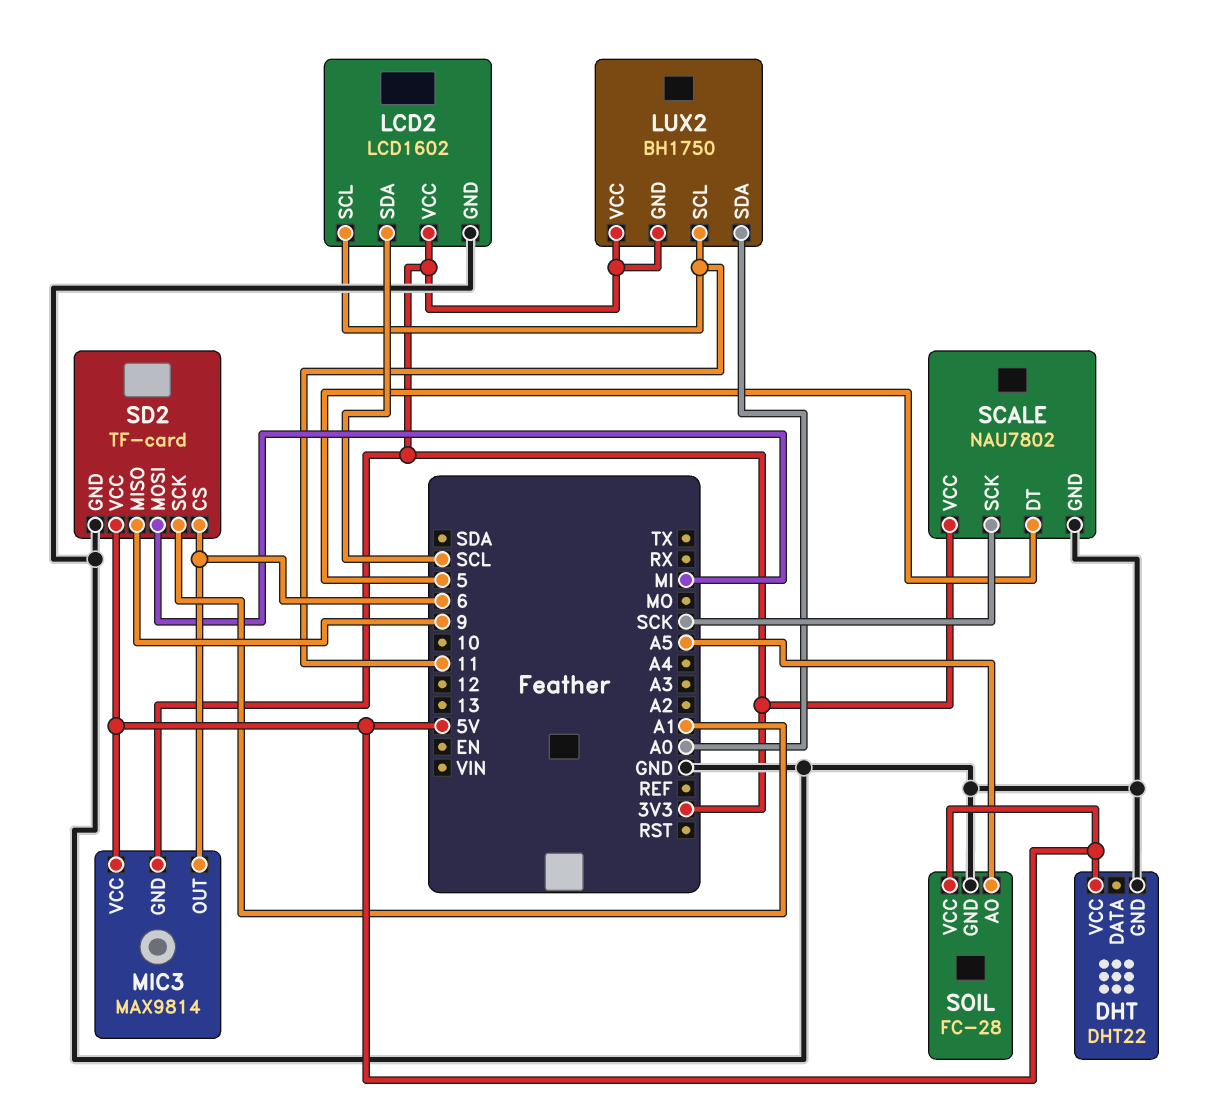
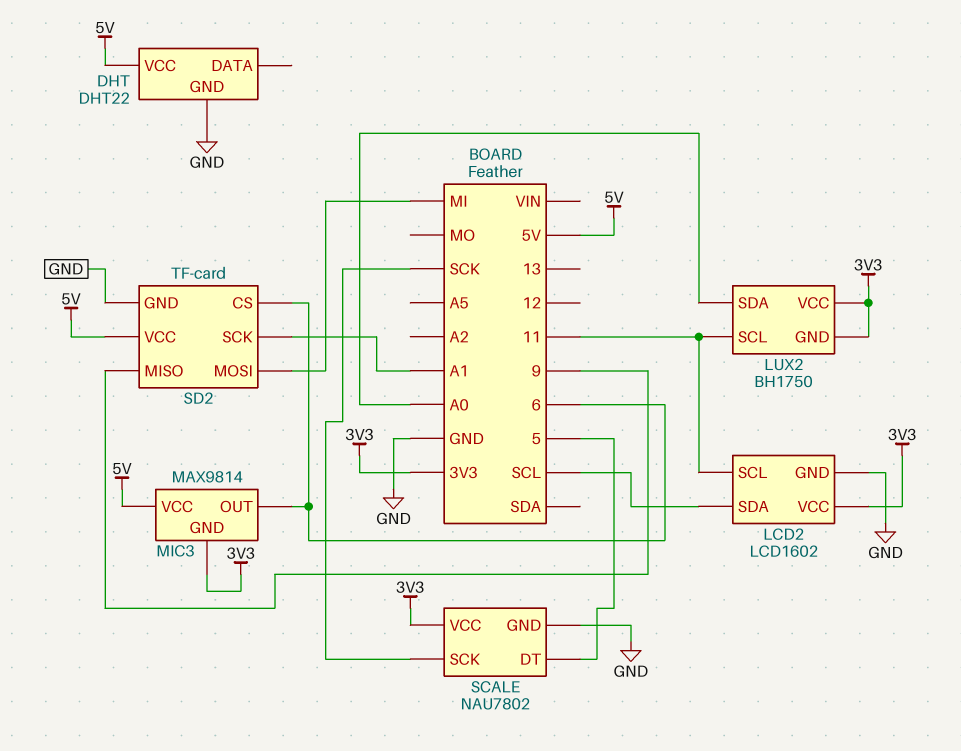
SOIL: FC-28 -> none
SOIL pin AO: A5 -> none
SOIL pin GND: GND -> none
SOIL pin VCC: 5V -> none

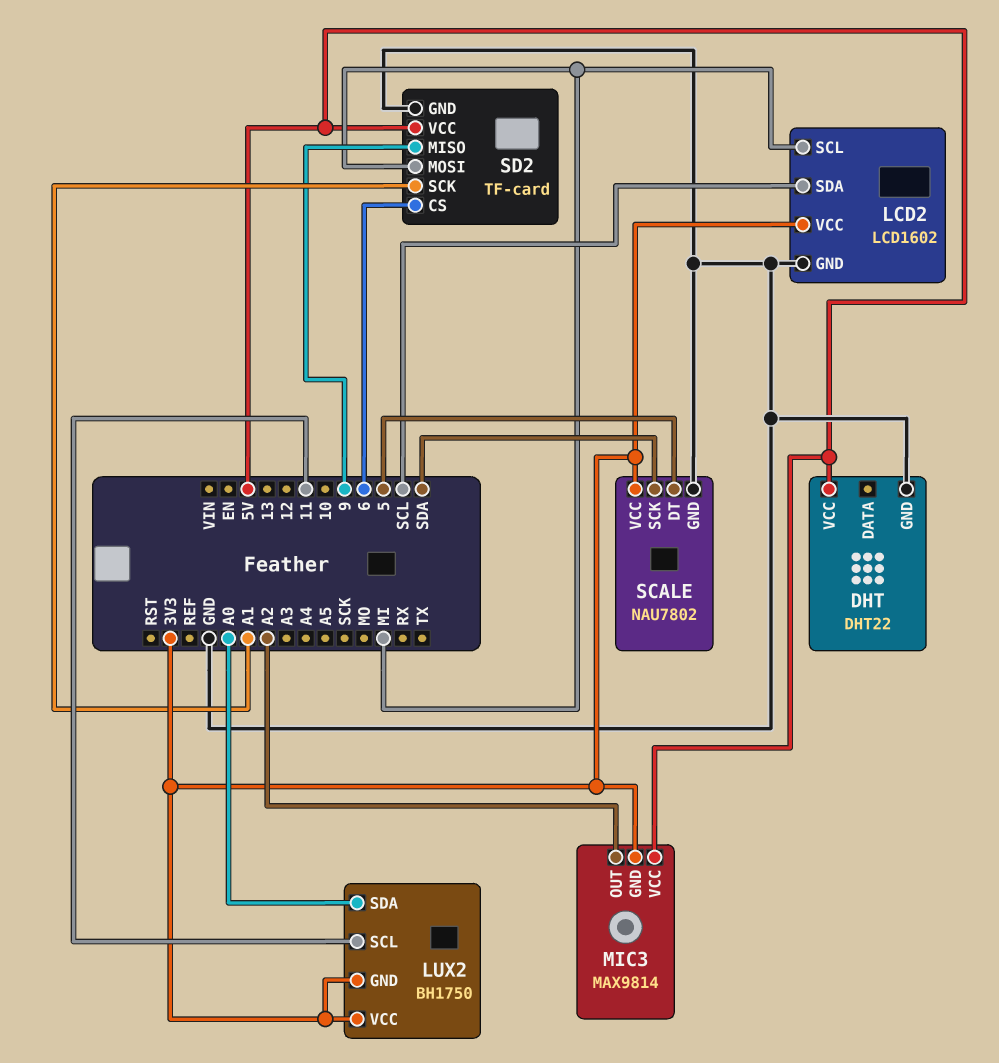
LCD2 pin SCL: 11 -> MI
MIC3 pin OUT: 6 -> A2
SCALE pin SCK: SCK -> SDA

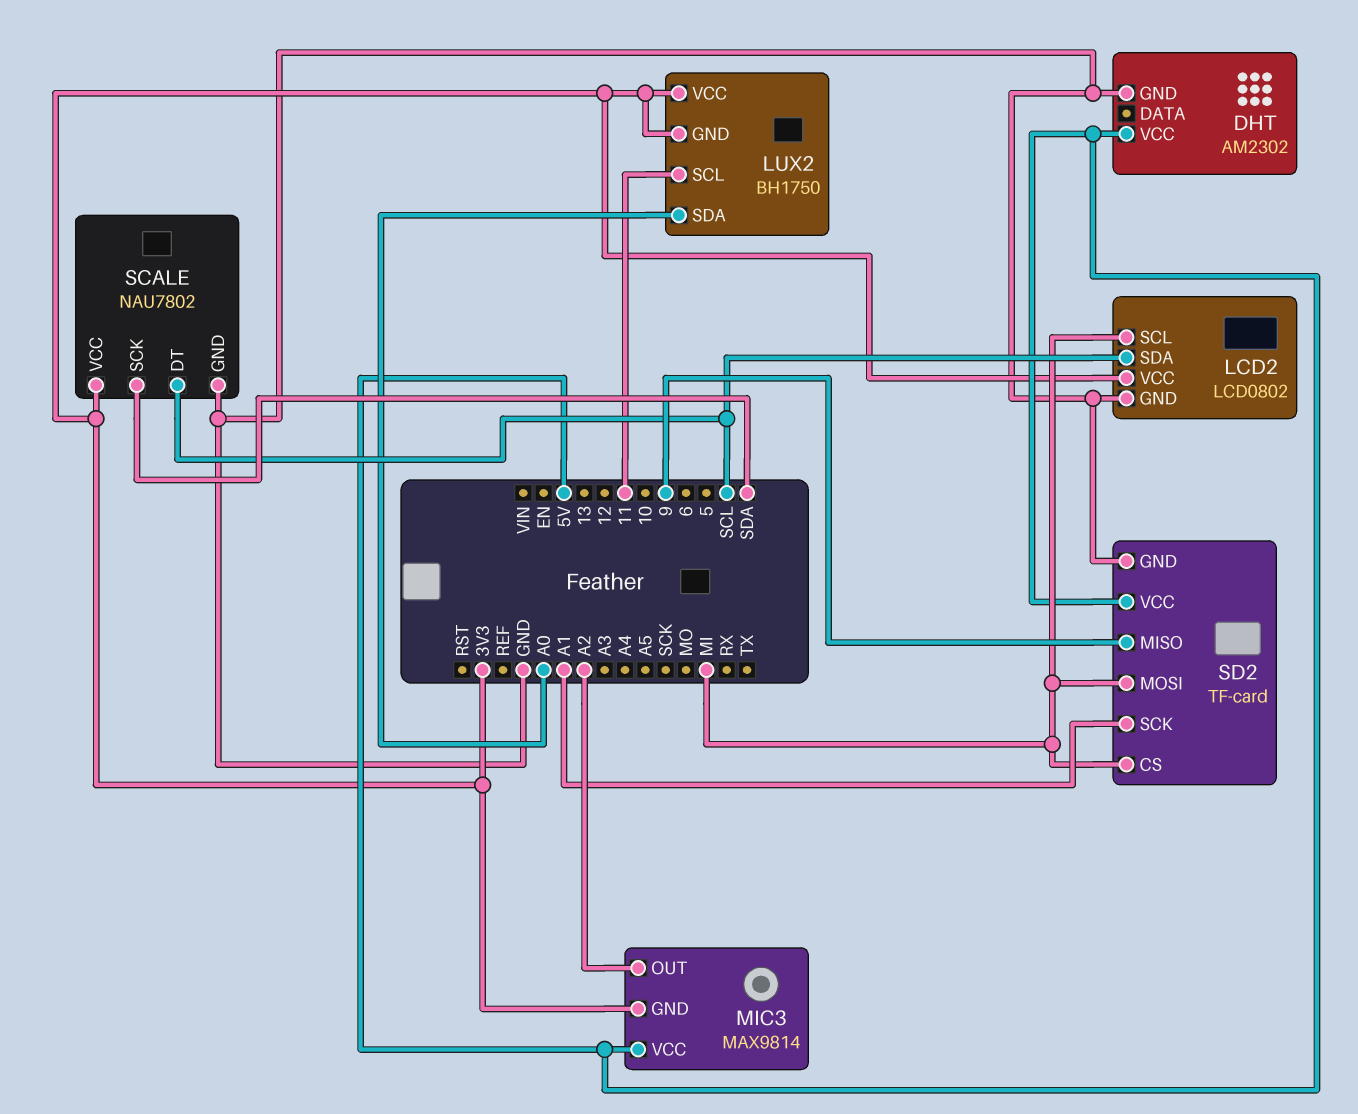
DHT: DHT22 -> AM2302
LCD2: LCD1602 -> LCD0802
SCALE pin DT: 5 -> SCL
SD2 pin CS: 6 -> MI

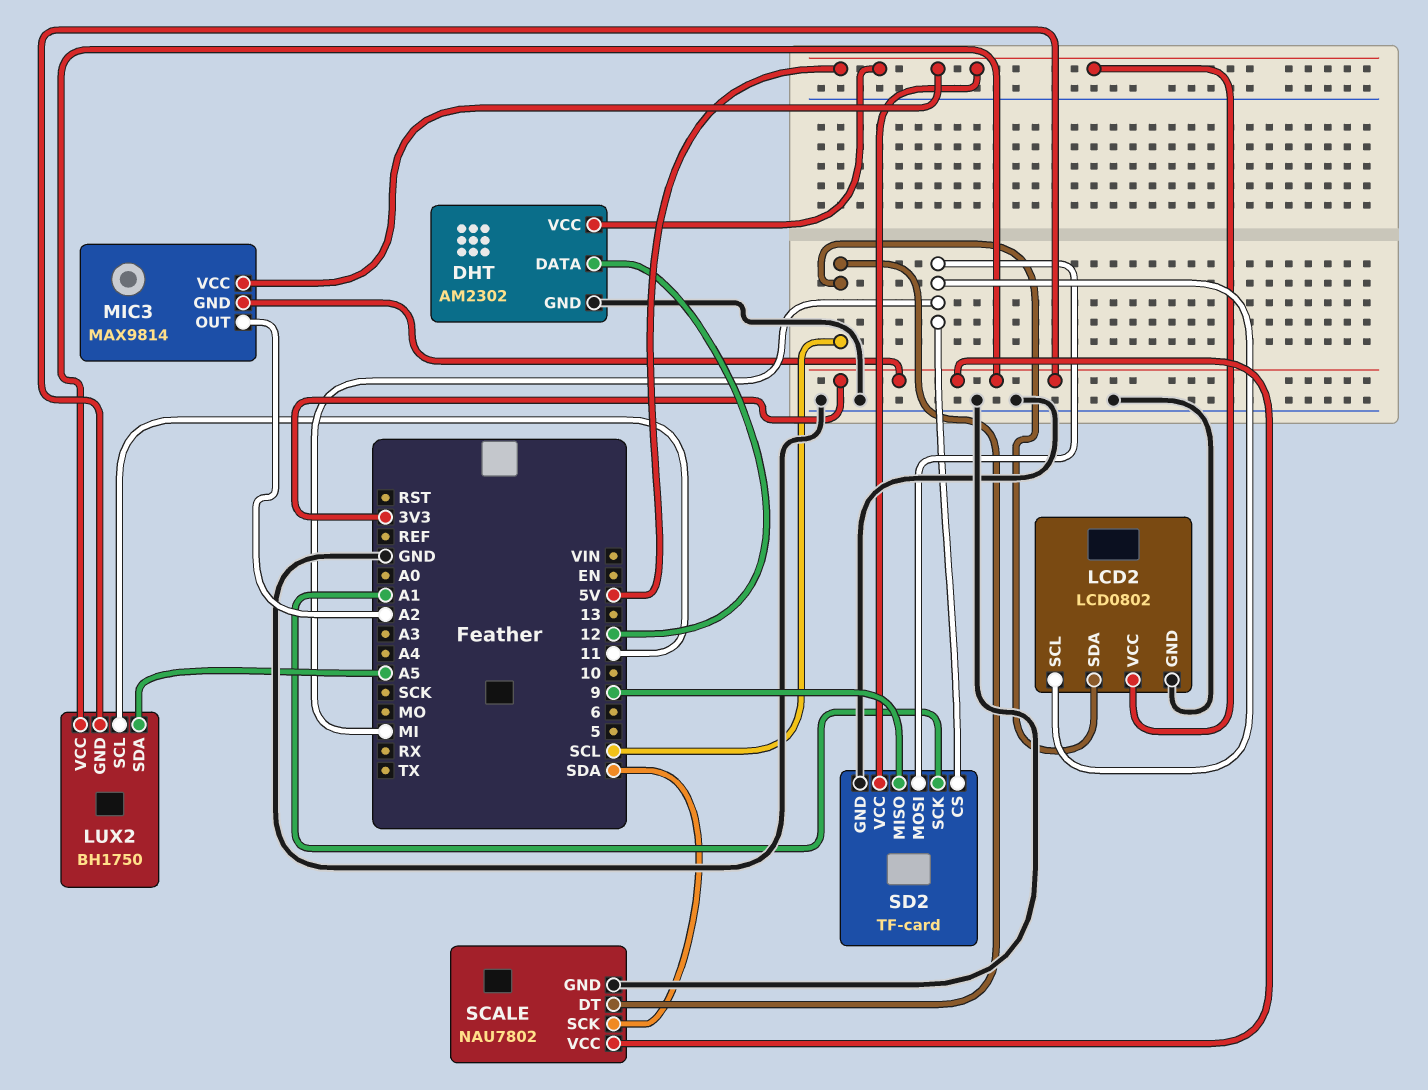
DHT pin DATA: none -> 12
LCD2 pin VCC: 3V3 -> 5V
LUX2 pin SDA: A0 -> A5

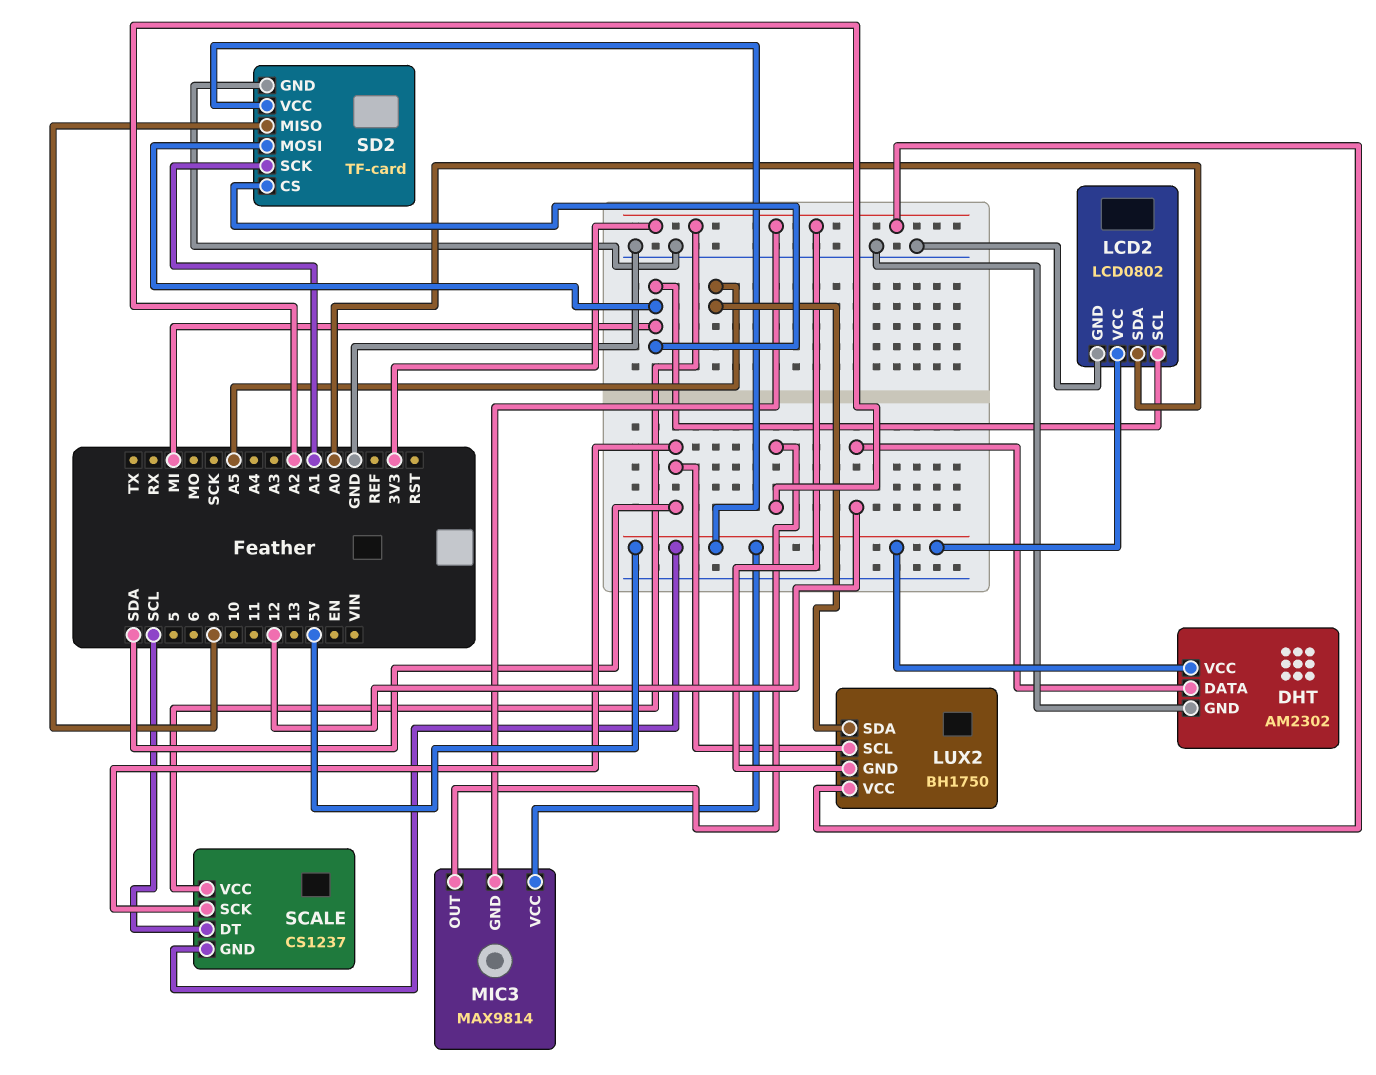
LCD2 pin SDA: SCL -> A0
LUX2 pin SCL: 11 -> SDA
SCALE: NAU7802 -> CS1237
SCALE pin GND: GND -> 5V

